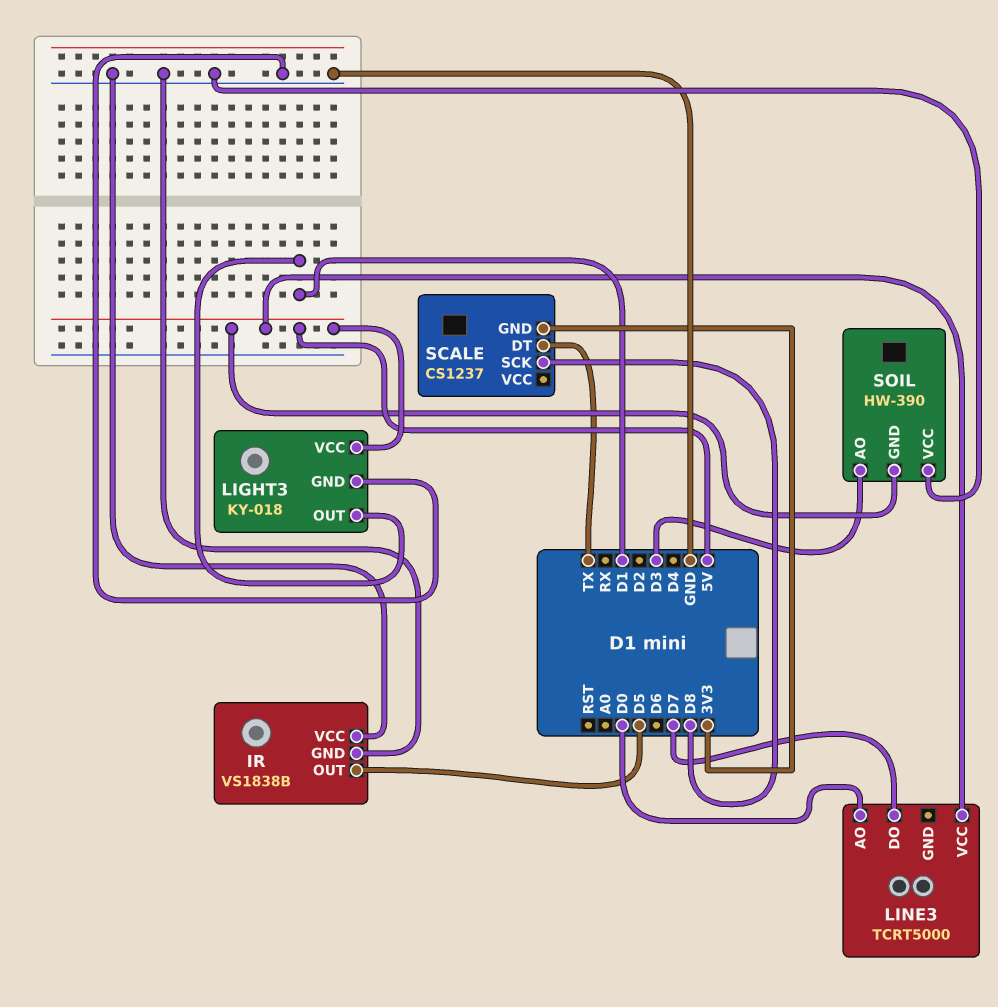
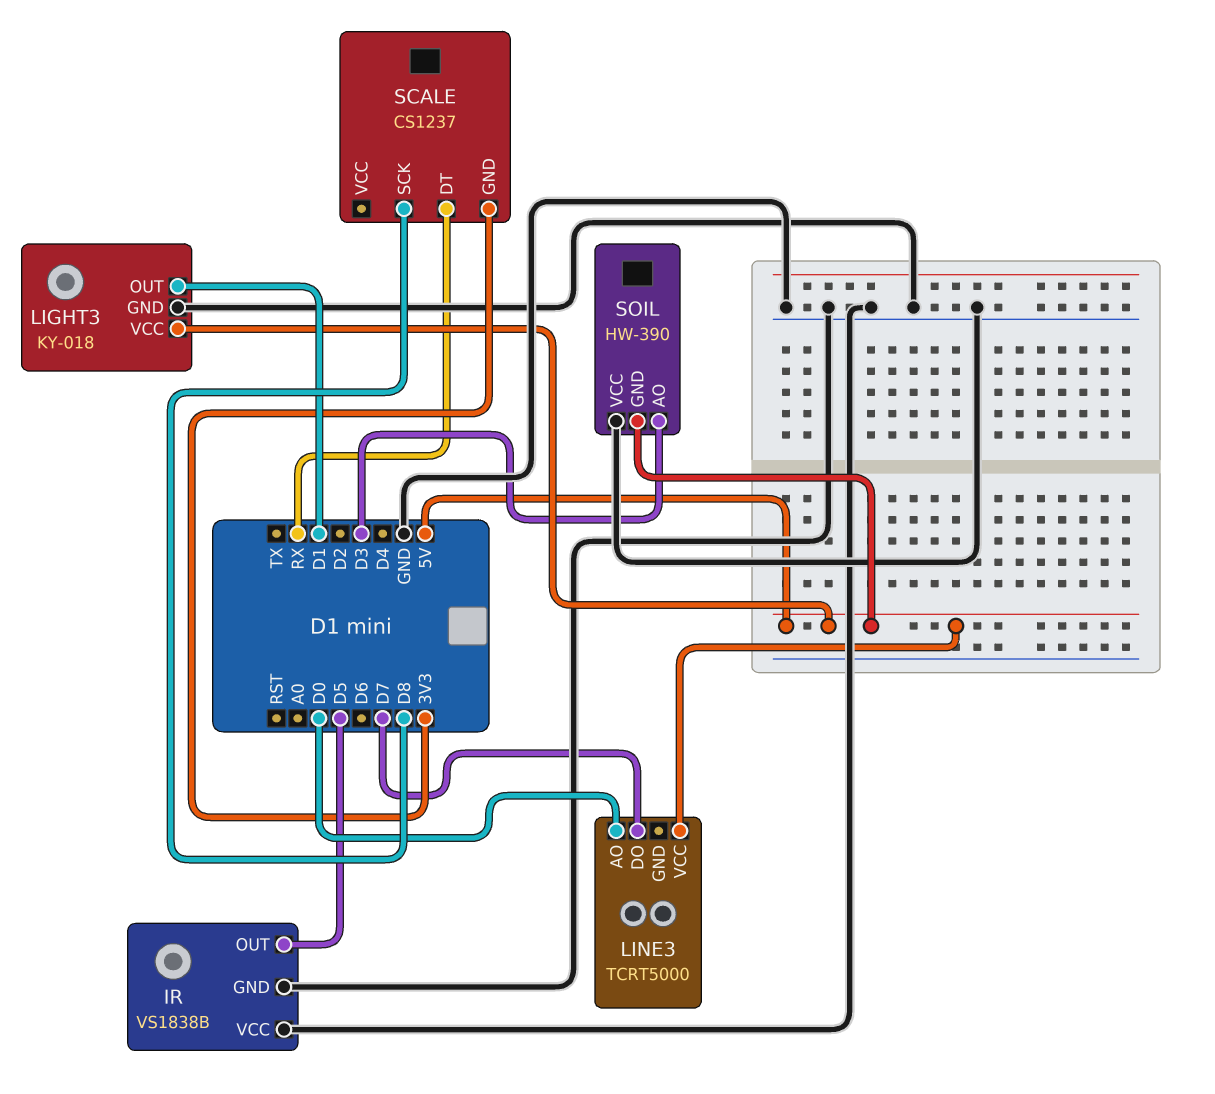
SCALE pin DT: TX -> RX

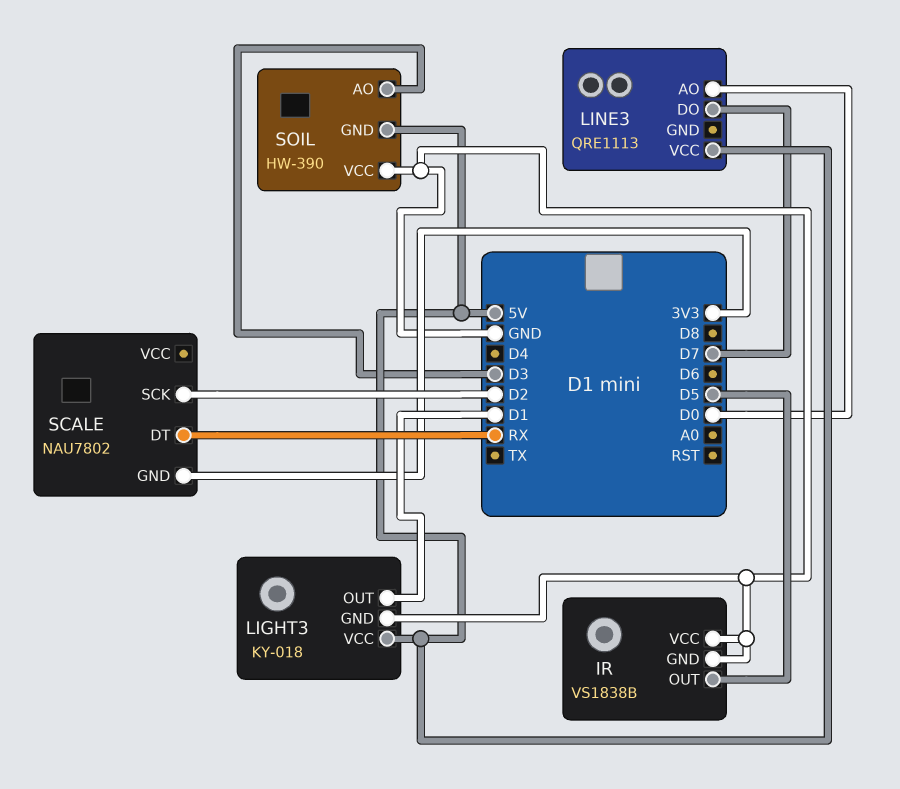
LINE3: TCRT5000 -> QRE1113
SCALE: CS1237 -> NAU7802
SCALE pin SCK: D8 -> D2

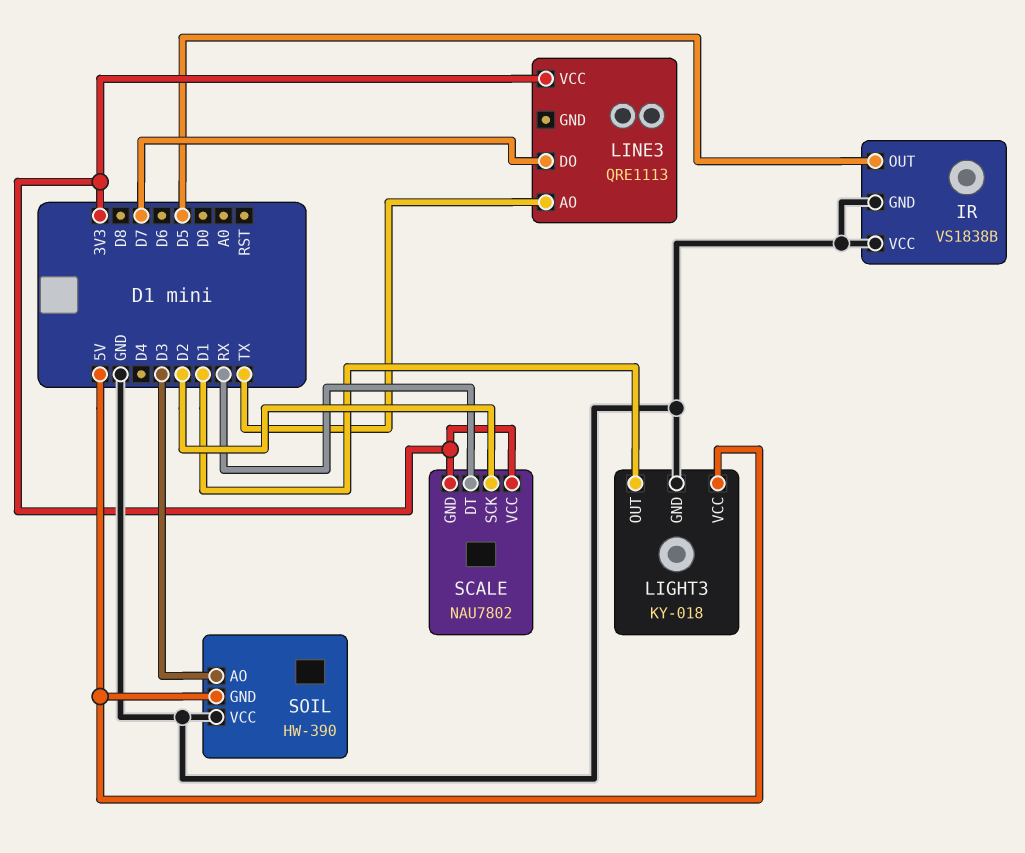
LINE3 pin AO: D0 -> TX
LINE3 pin VCC: 5V -> 3V3
SCALE pin VCC: none -> 3V3

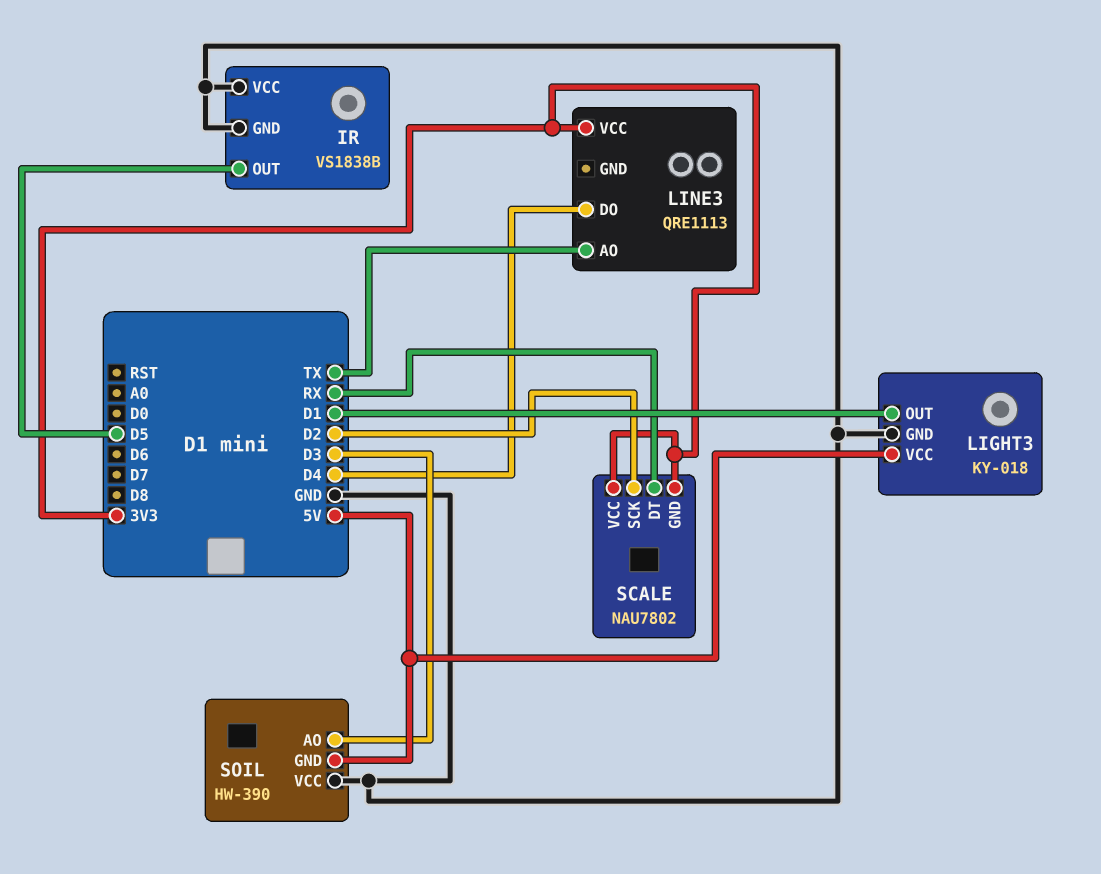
LINE3 pin DO: D7 -> D4

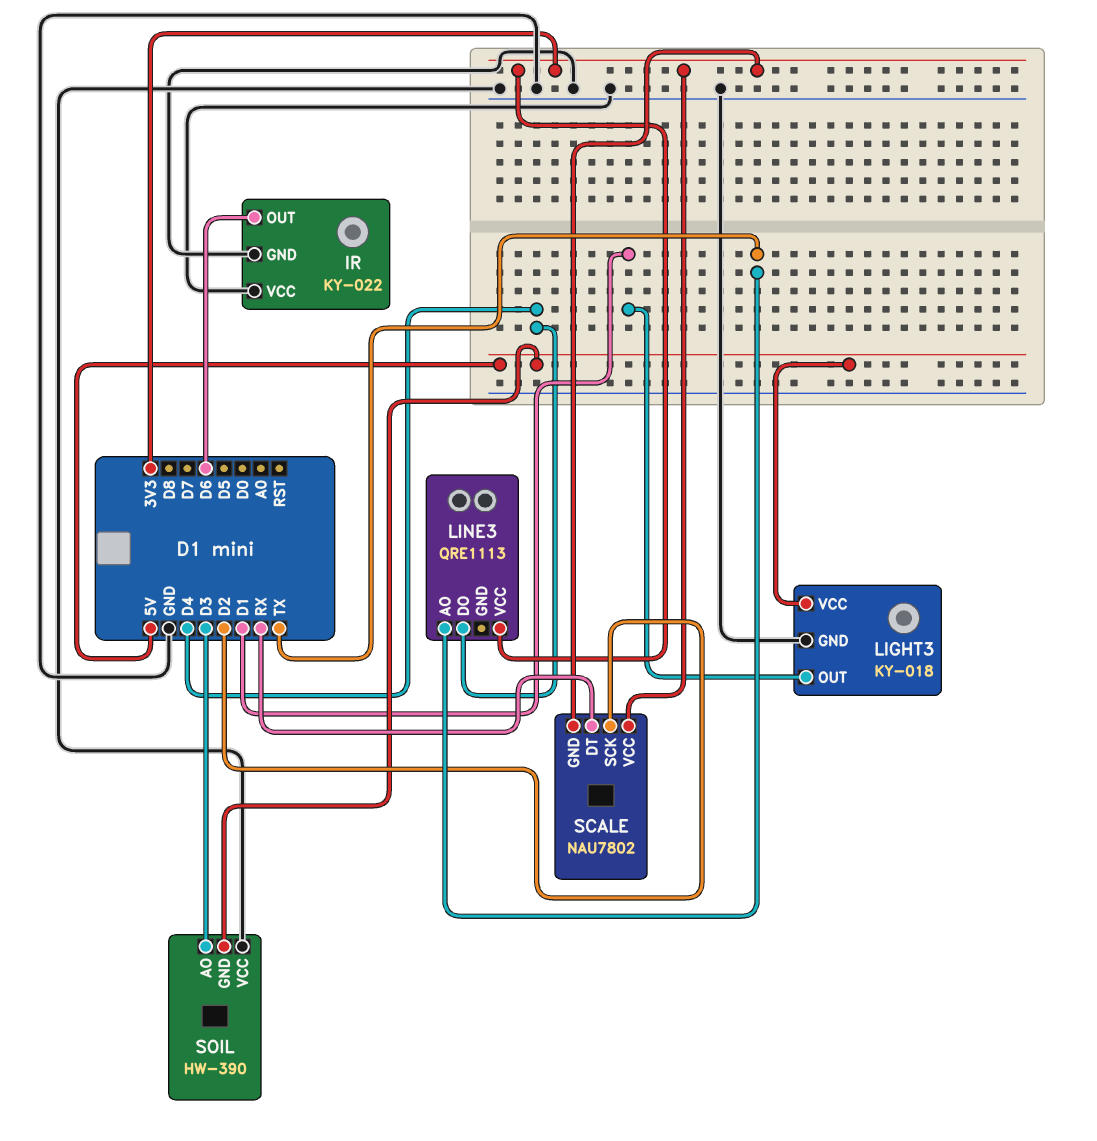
IR: VS1838B -> KY-022
IR pin OUT: D5 -> D6

